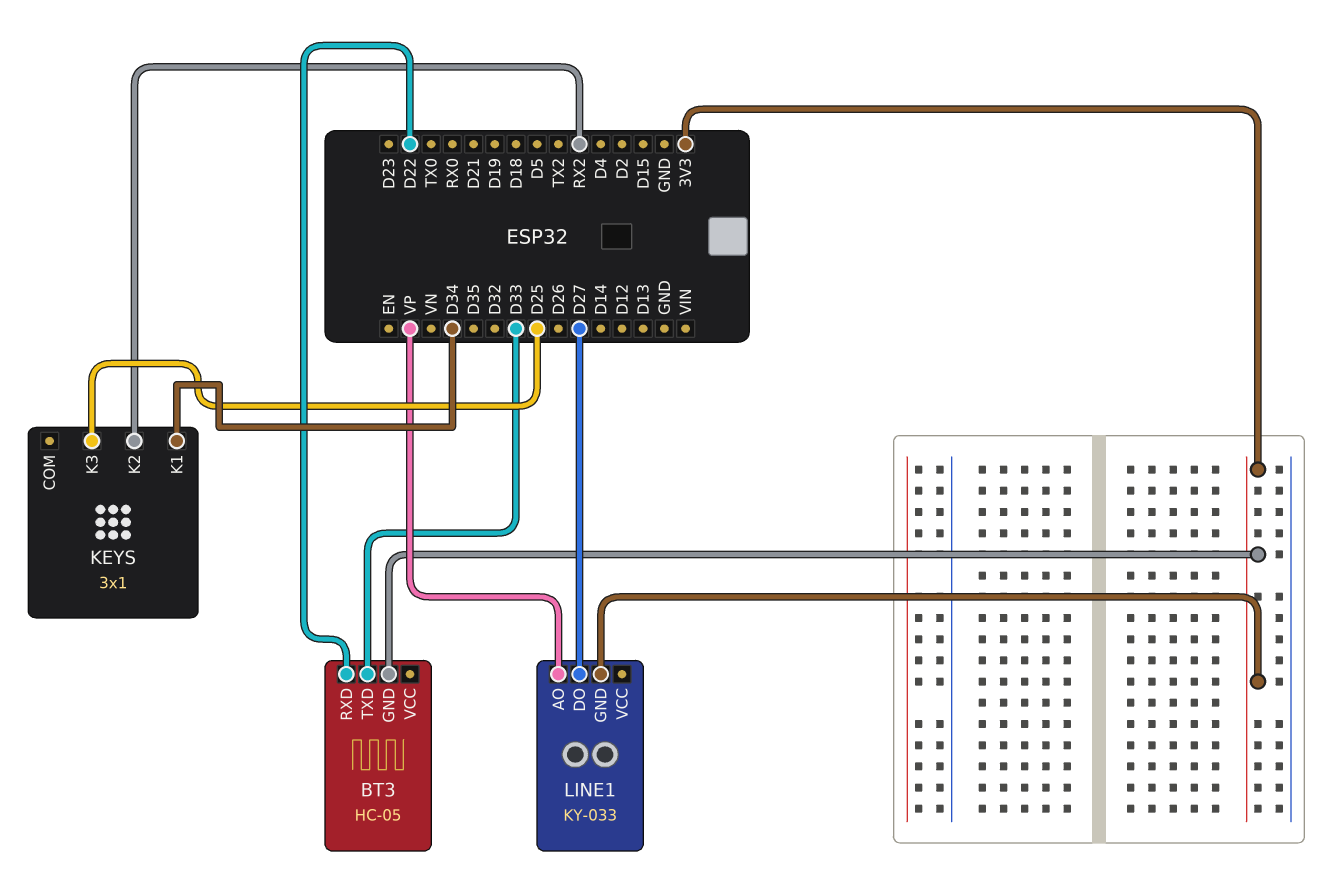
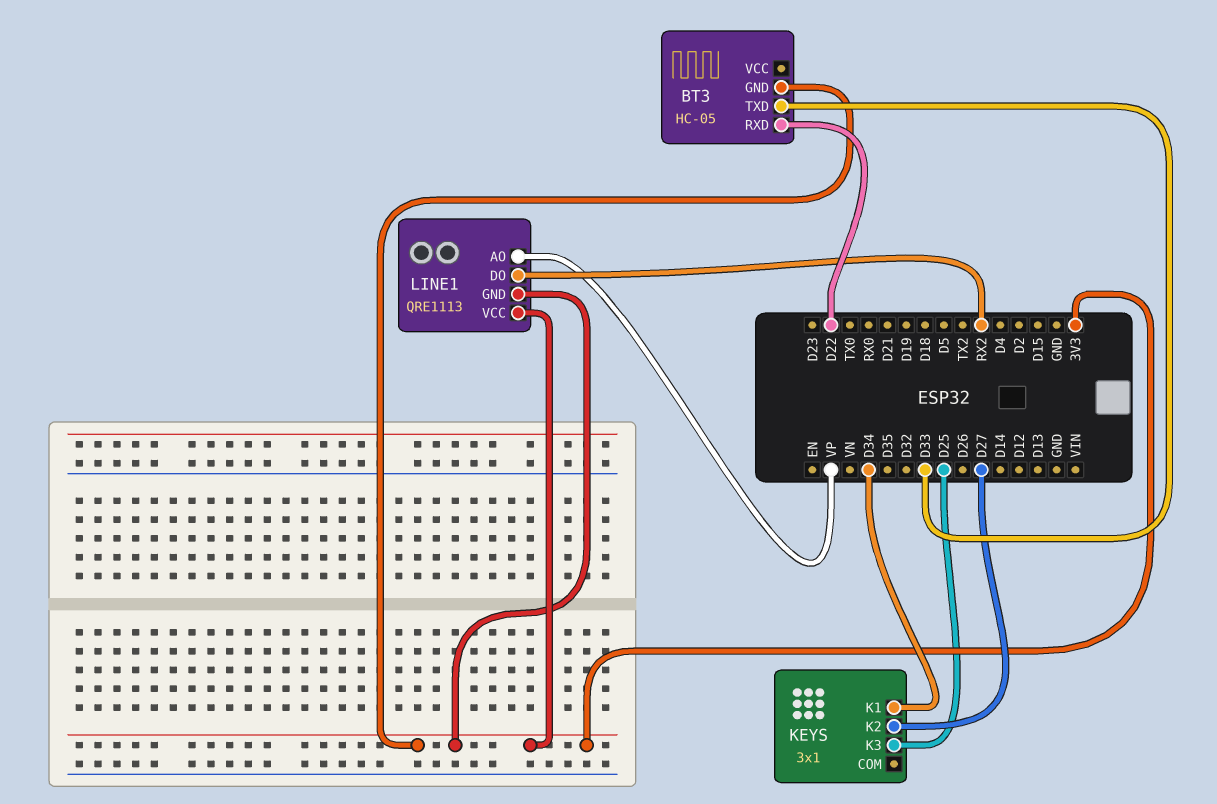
KEYS pin K2: RX2 -> D27
LINE1: KY-033 -> QRE1113
LINE1 pin DO: D27 -> RX2
LINE1 pin VCC: none -> 3V3

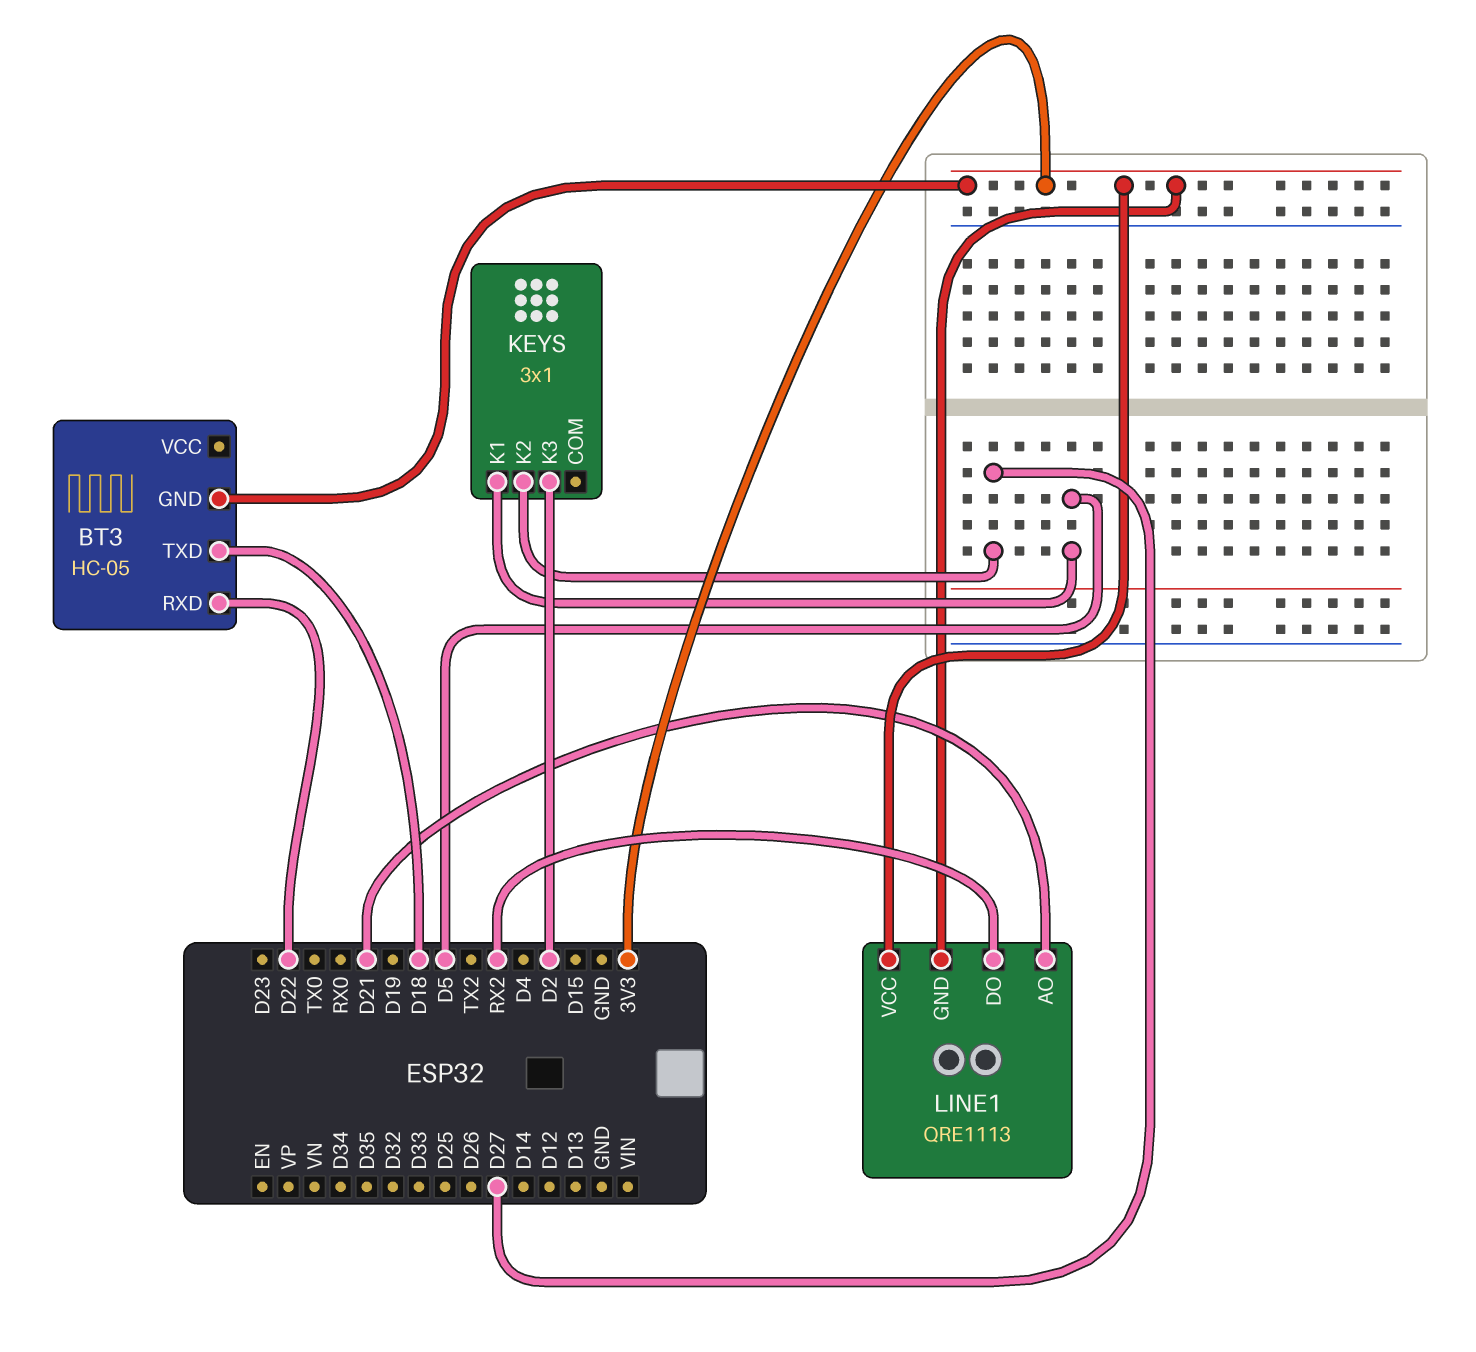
BT3 pin TXD: D33 -> D18
KEYS pin K1: D34 -> D5
KEYS pin K3: D25 -> D2
LINE1 pin AO: VP -> D21

